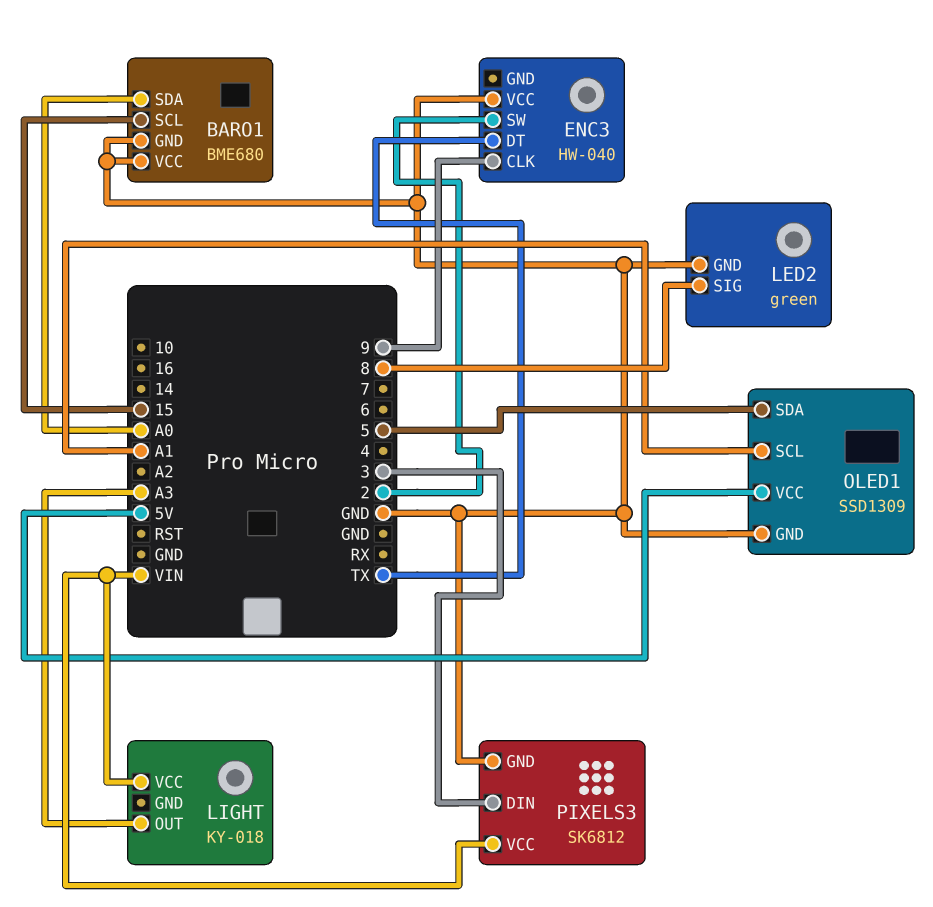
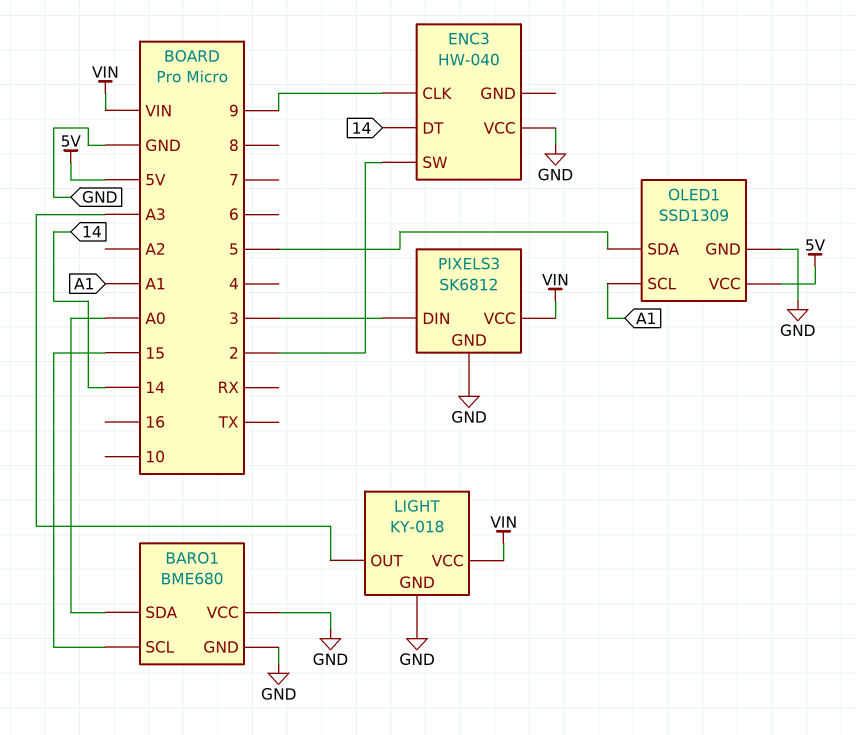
ENC3 pin DT: TX -> 14
LED2: green -> none
LED2 pin GND: GND -> none
LED2 pin SIG: 8 -> none
LIGHT pin GND: none -> GND

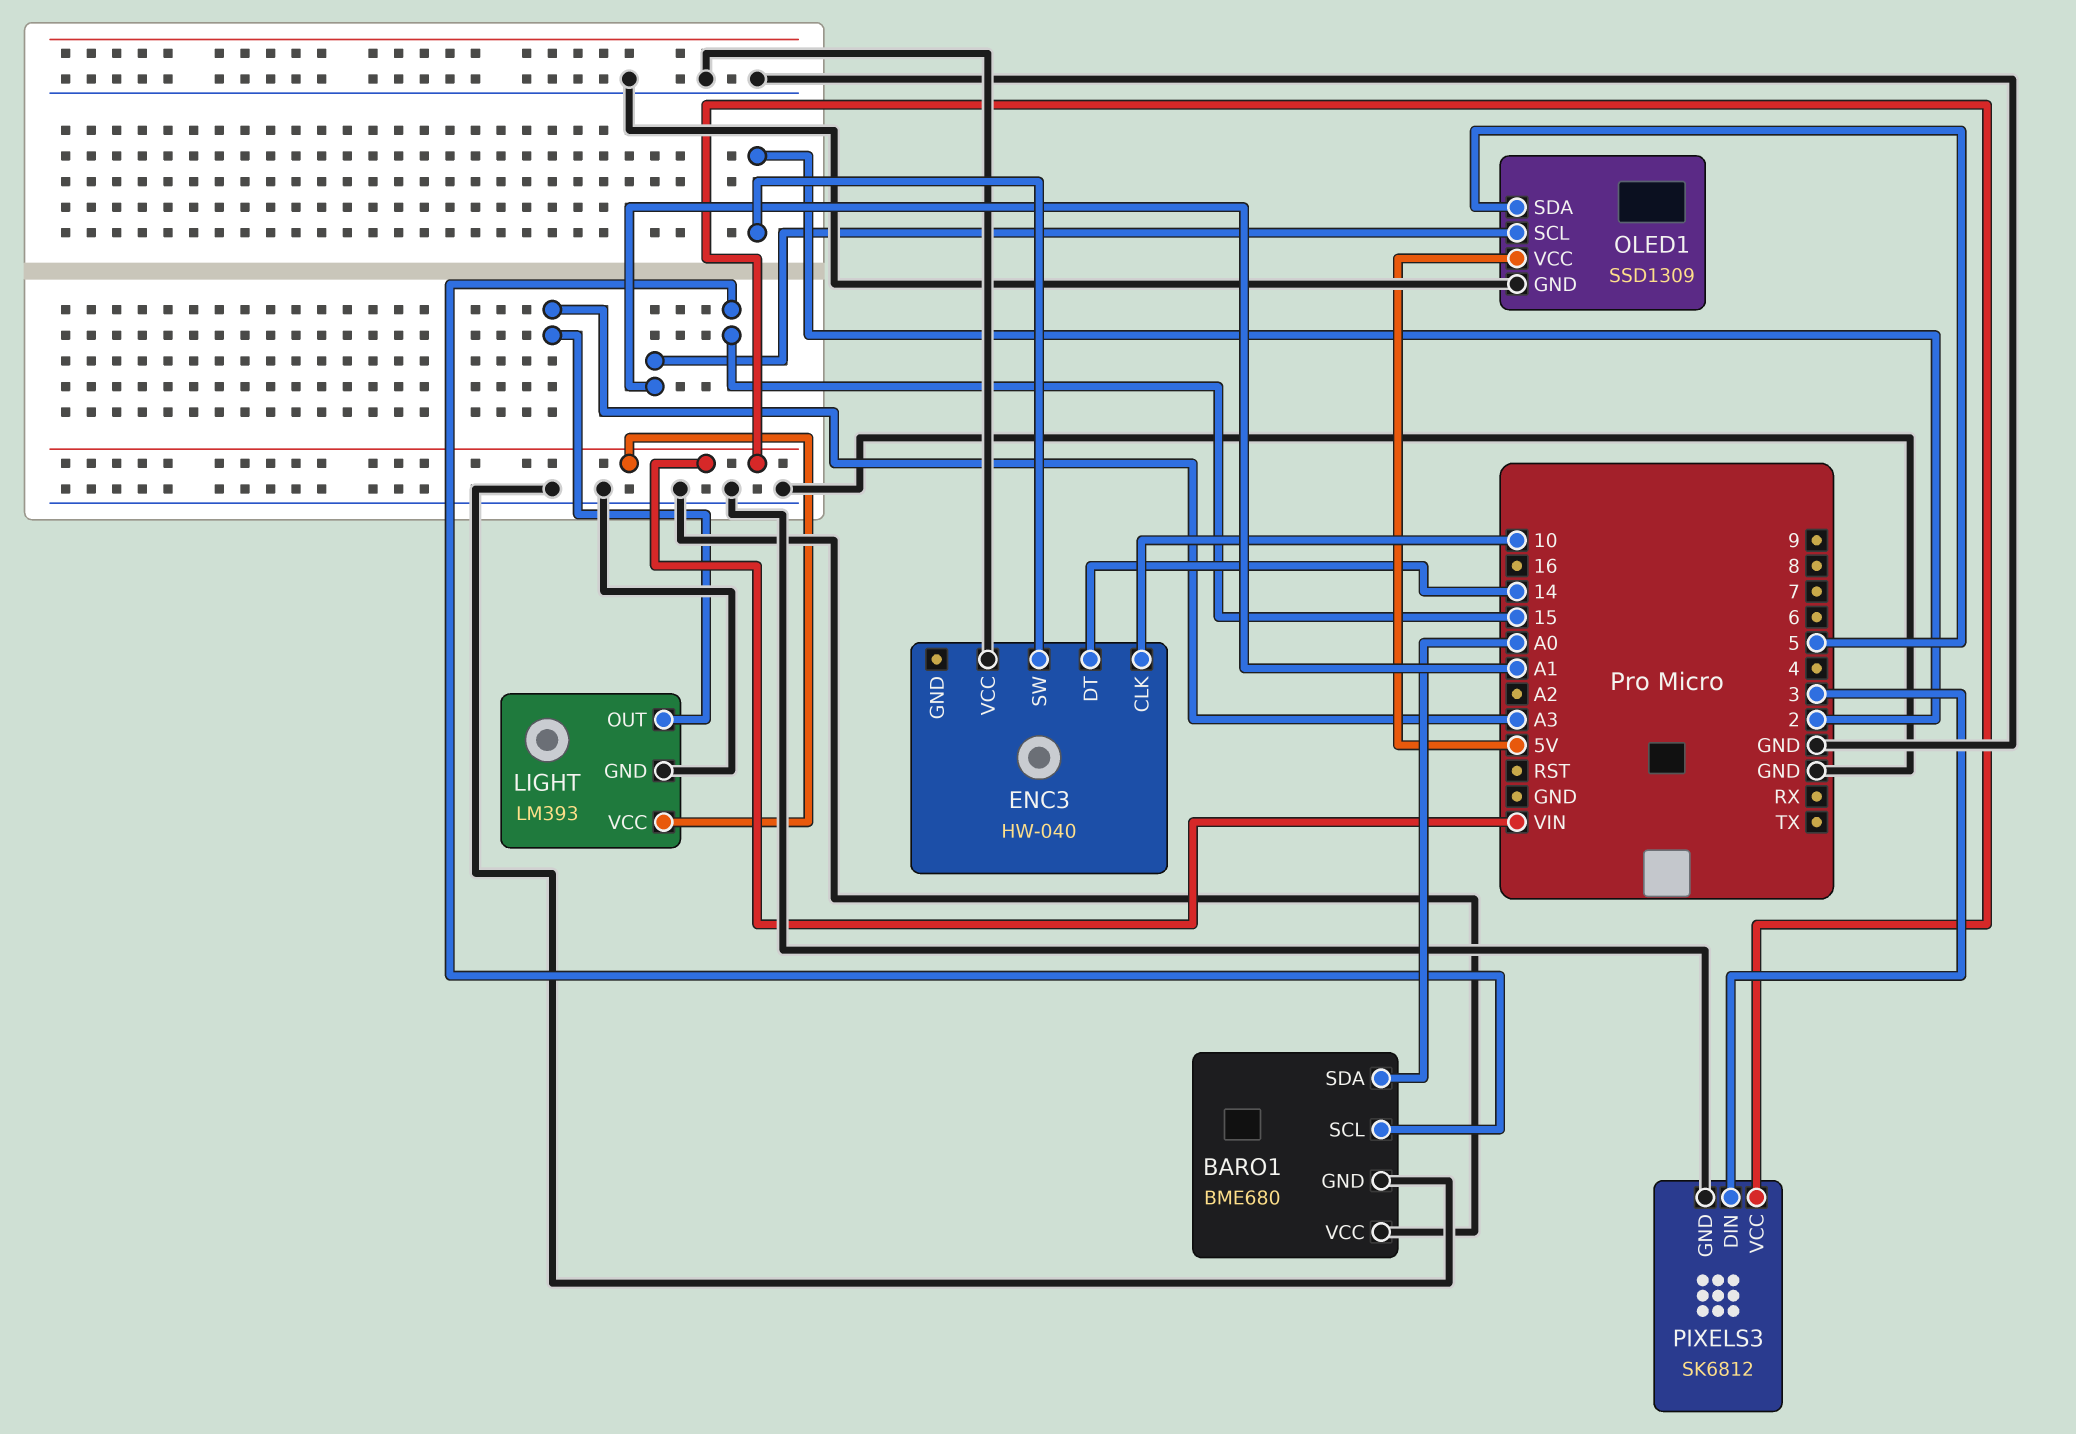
ENC3 pin CLK: 9 -> 10
LIGHT: KY-018 -> LM393

